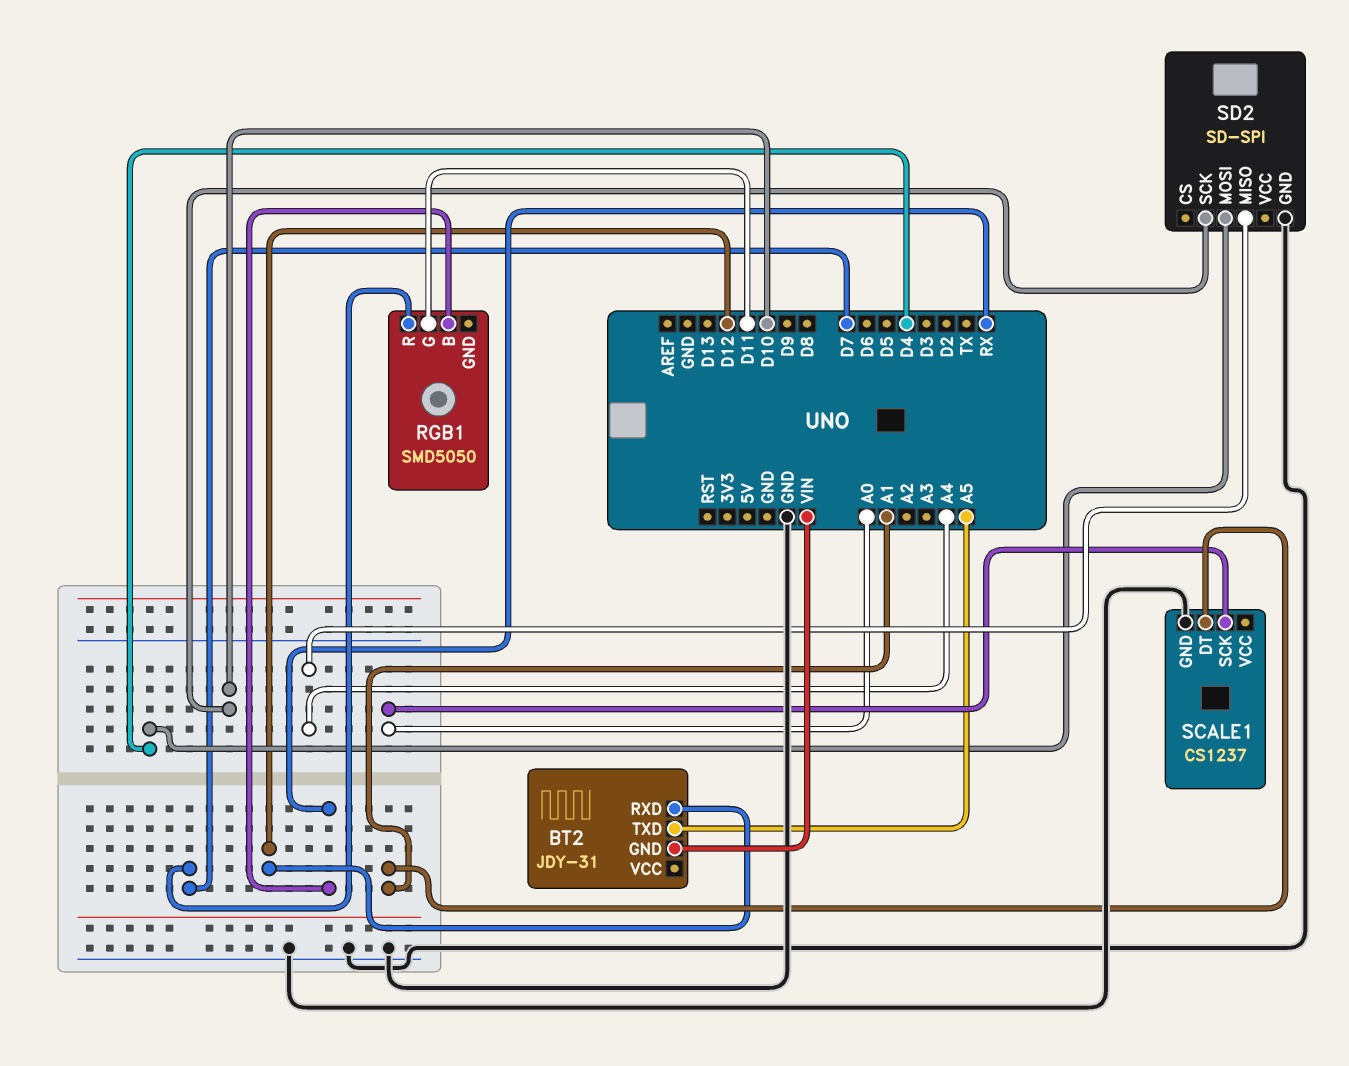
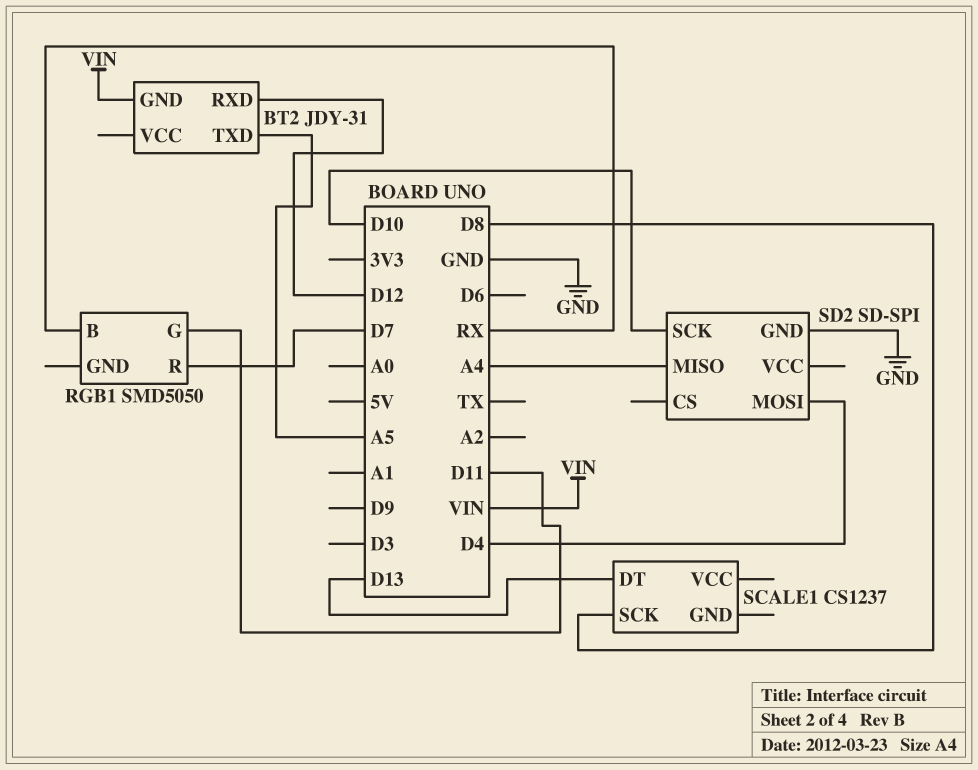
SCALE1 pin DT: A1 -> D13
SCALE1 pin GND: GND -> none
SCALE1 pin SCK: A0 -> D8

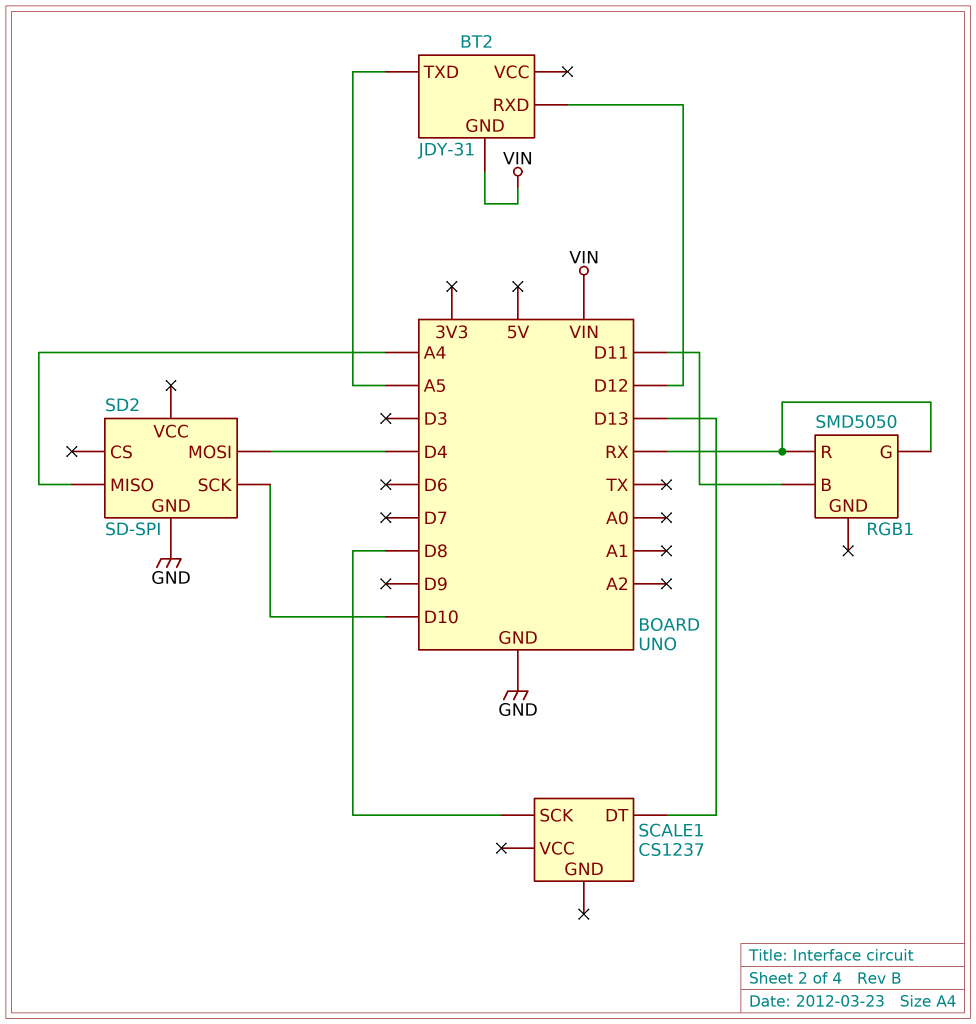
RGB1 pin B: RX -> D11
RGB1 pin G: D11 -> RX
RGB1 pin R: D7 -> RX

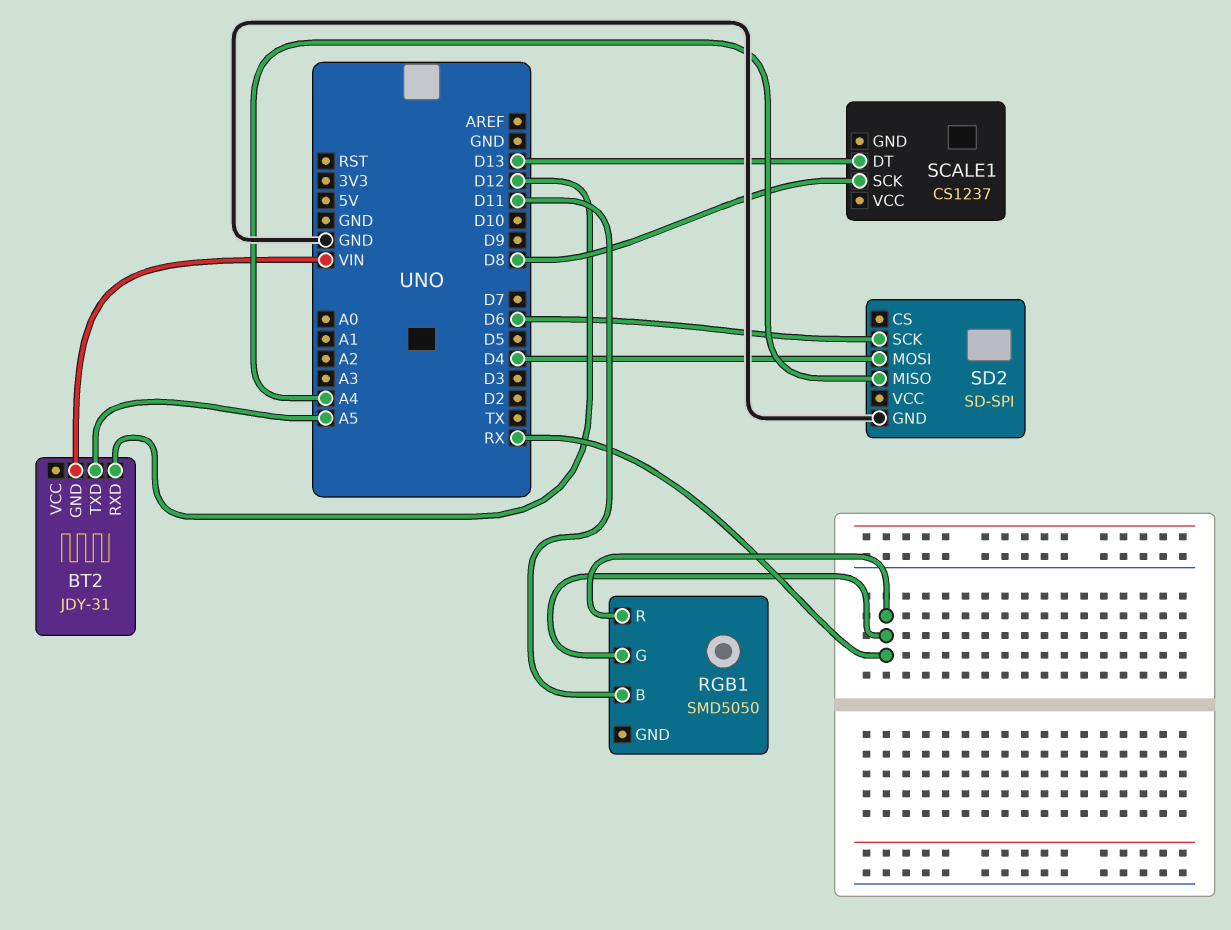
SD2 pin SCK: D10 -> D6

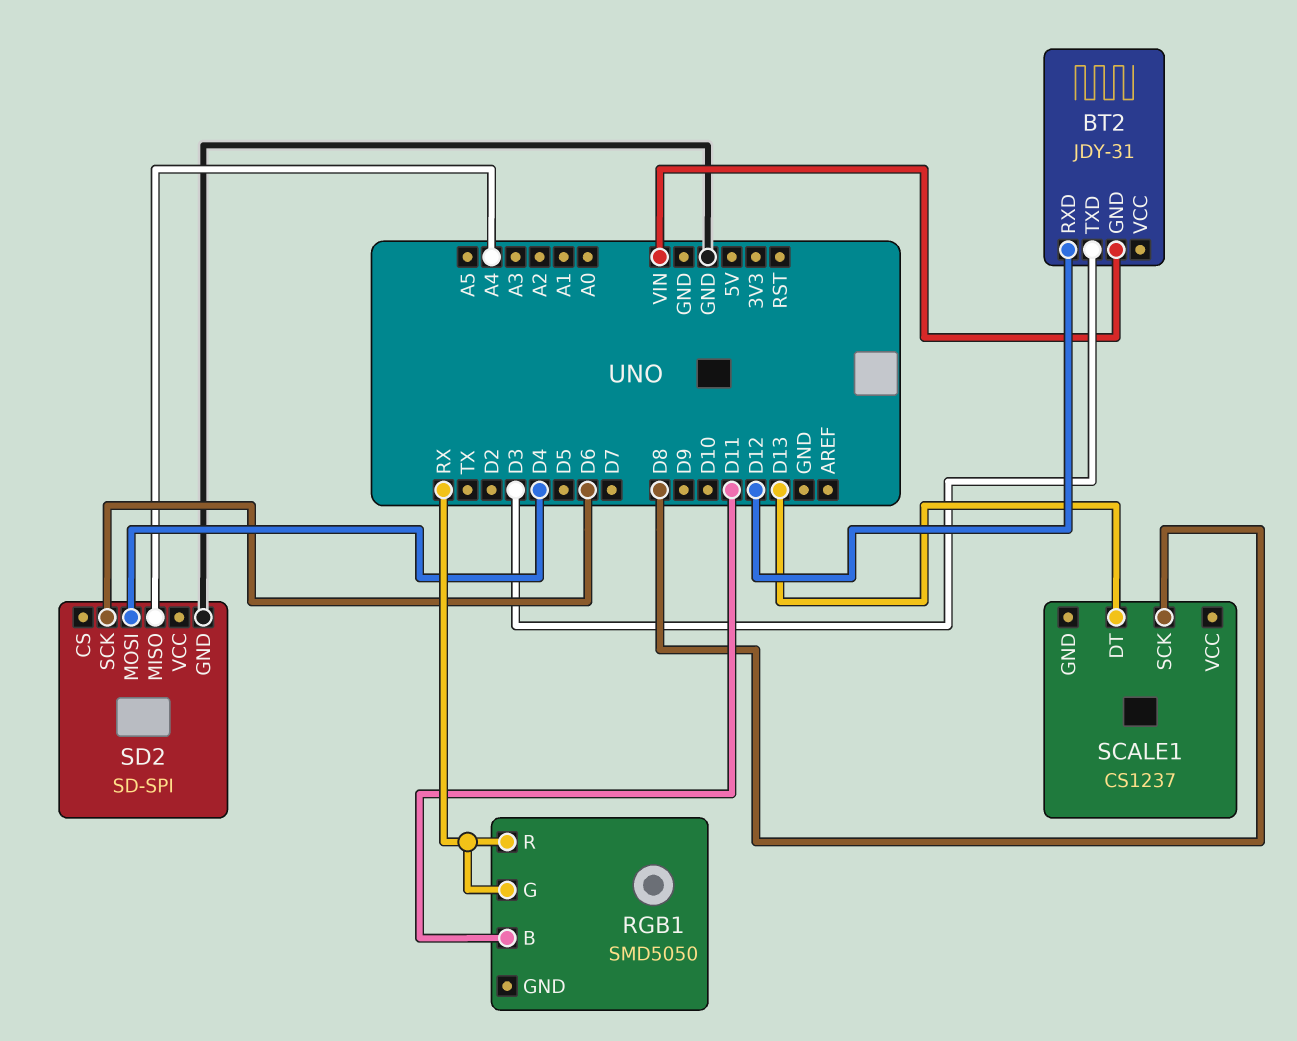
BT2 pin TXD: A5 -> D3

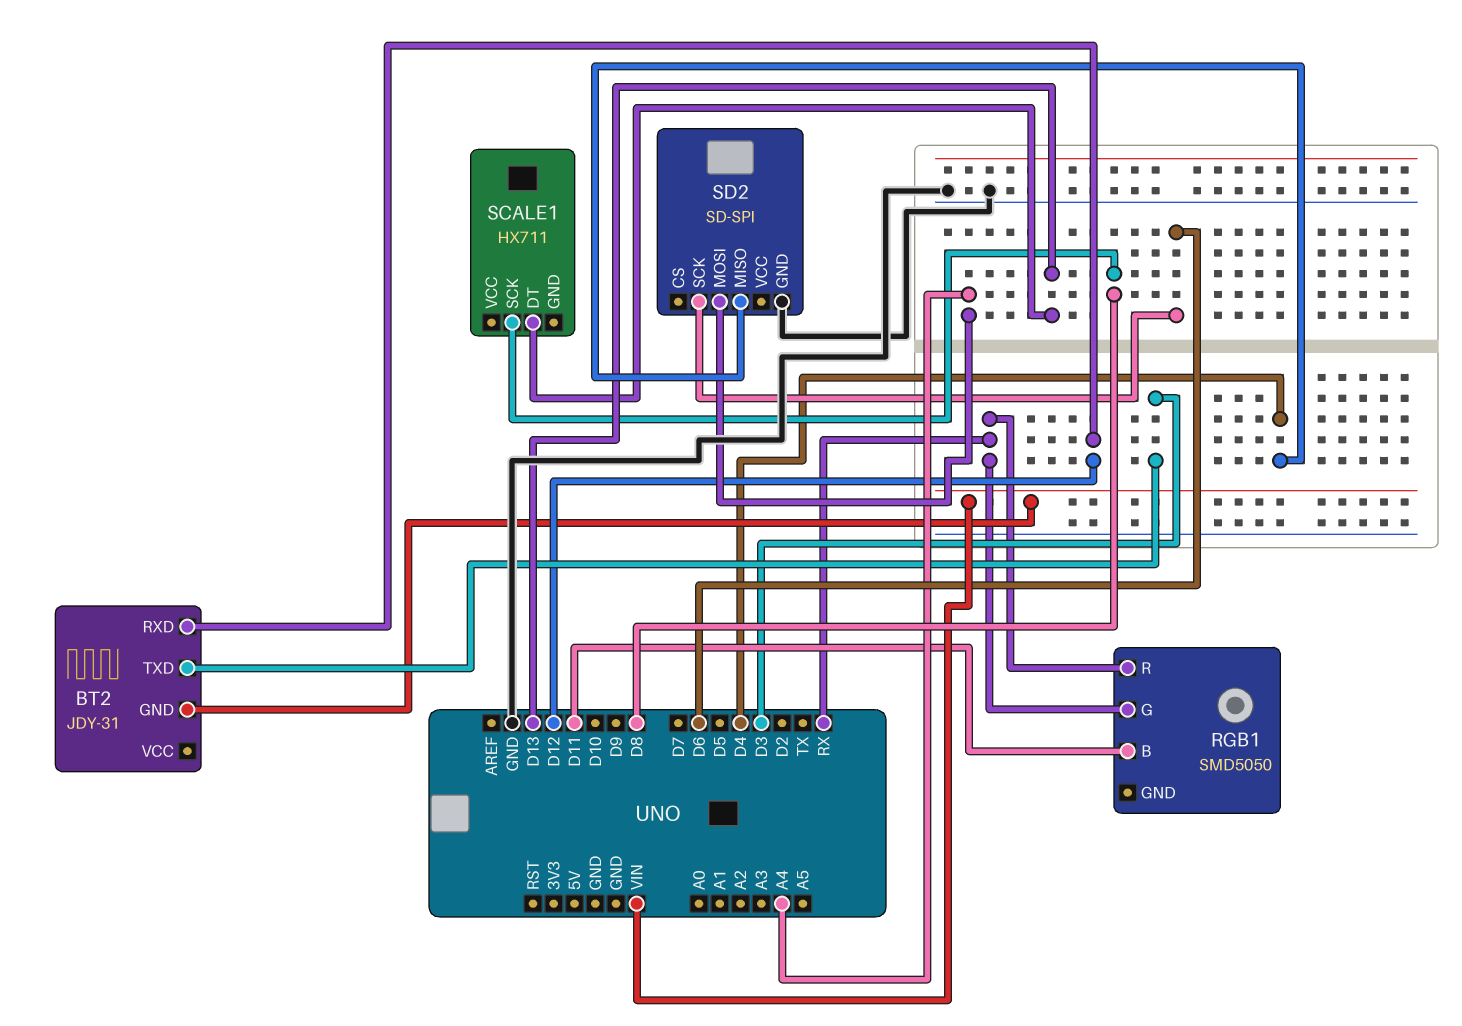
SCALE1: CS1237 -> HX711
SD2 pin MISO: A4 -> D4
SD2 pin MOSI: D4 -> A4

